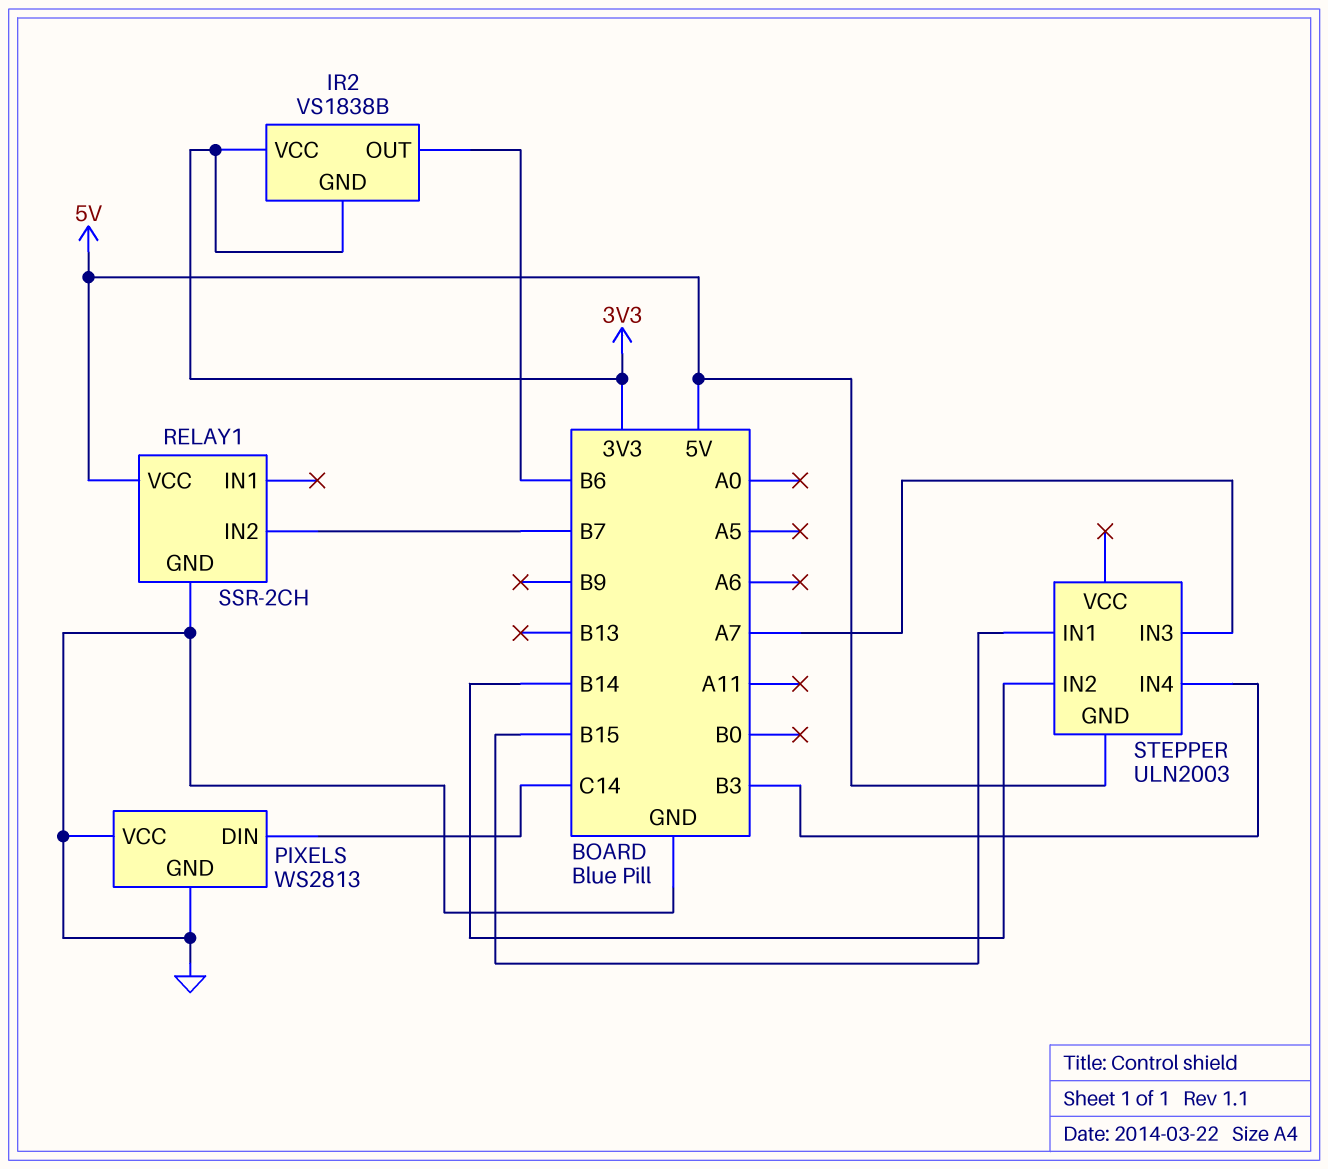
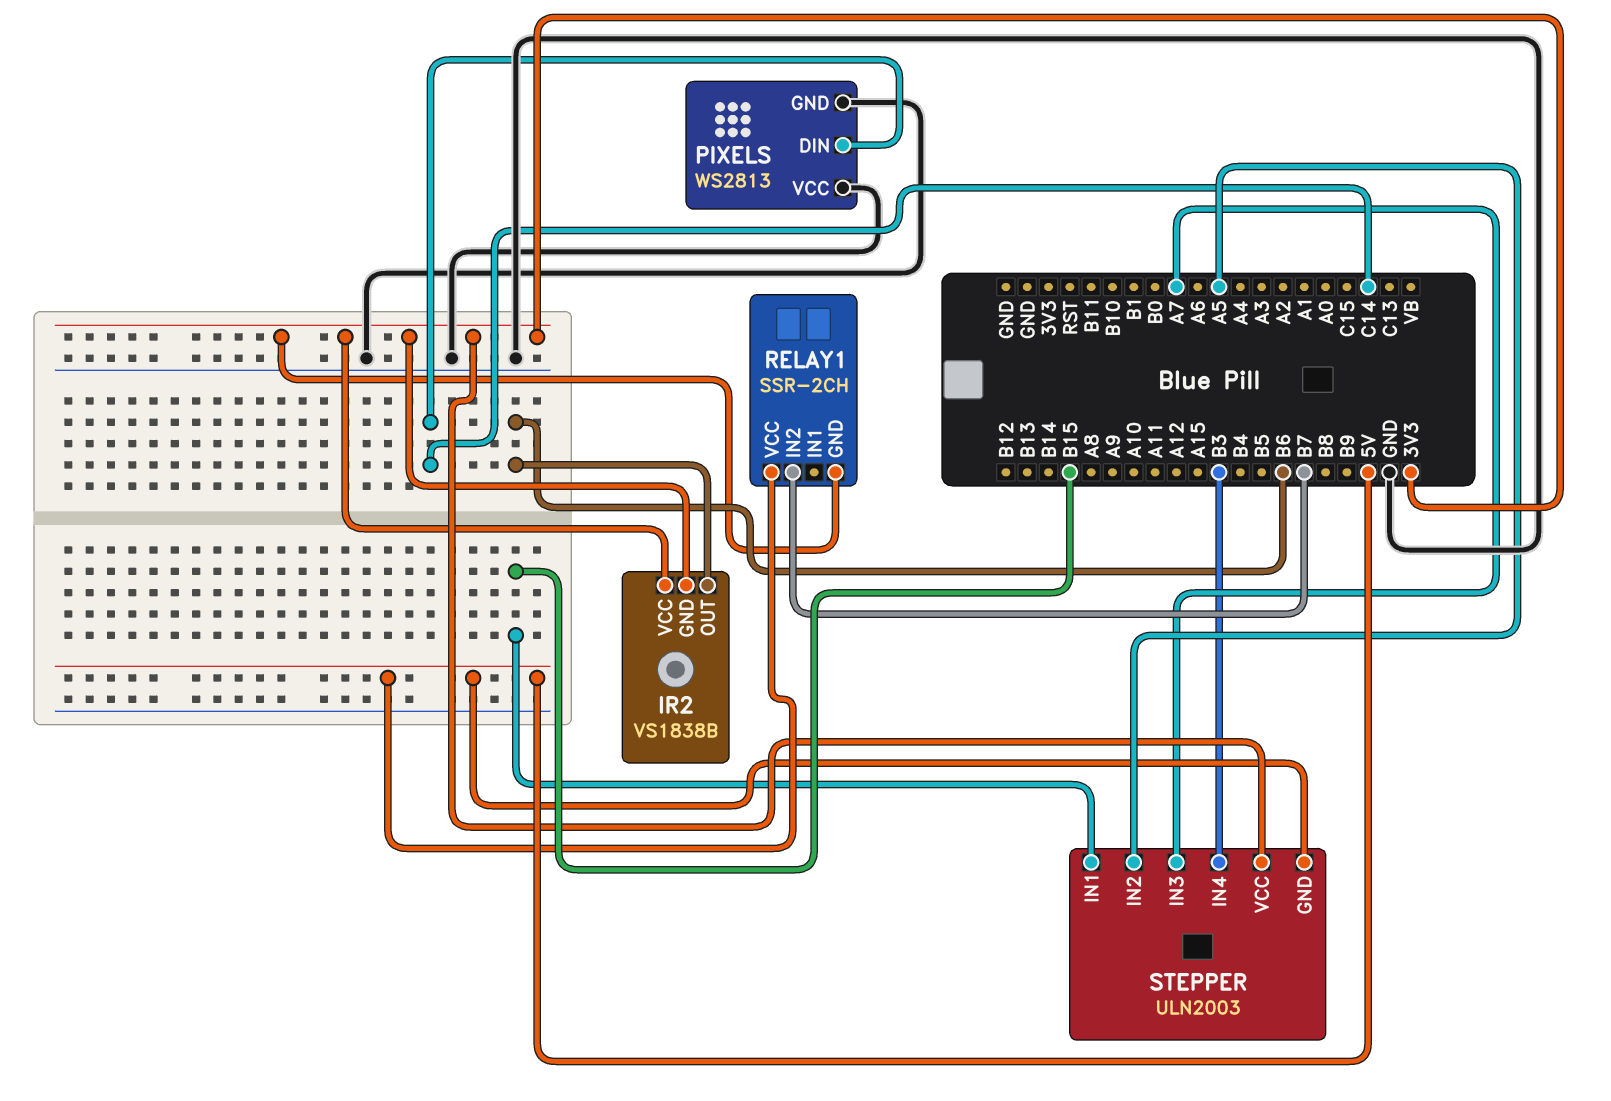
RELAY1 pin GND: GND -> 3V3
STEPPER pin IN2: B14 -> A5
STEPPER pin VCC: none -> 3V3

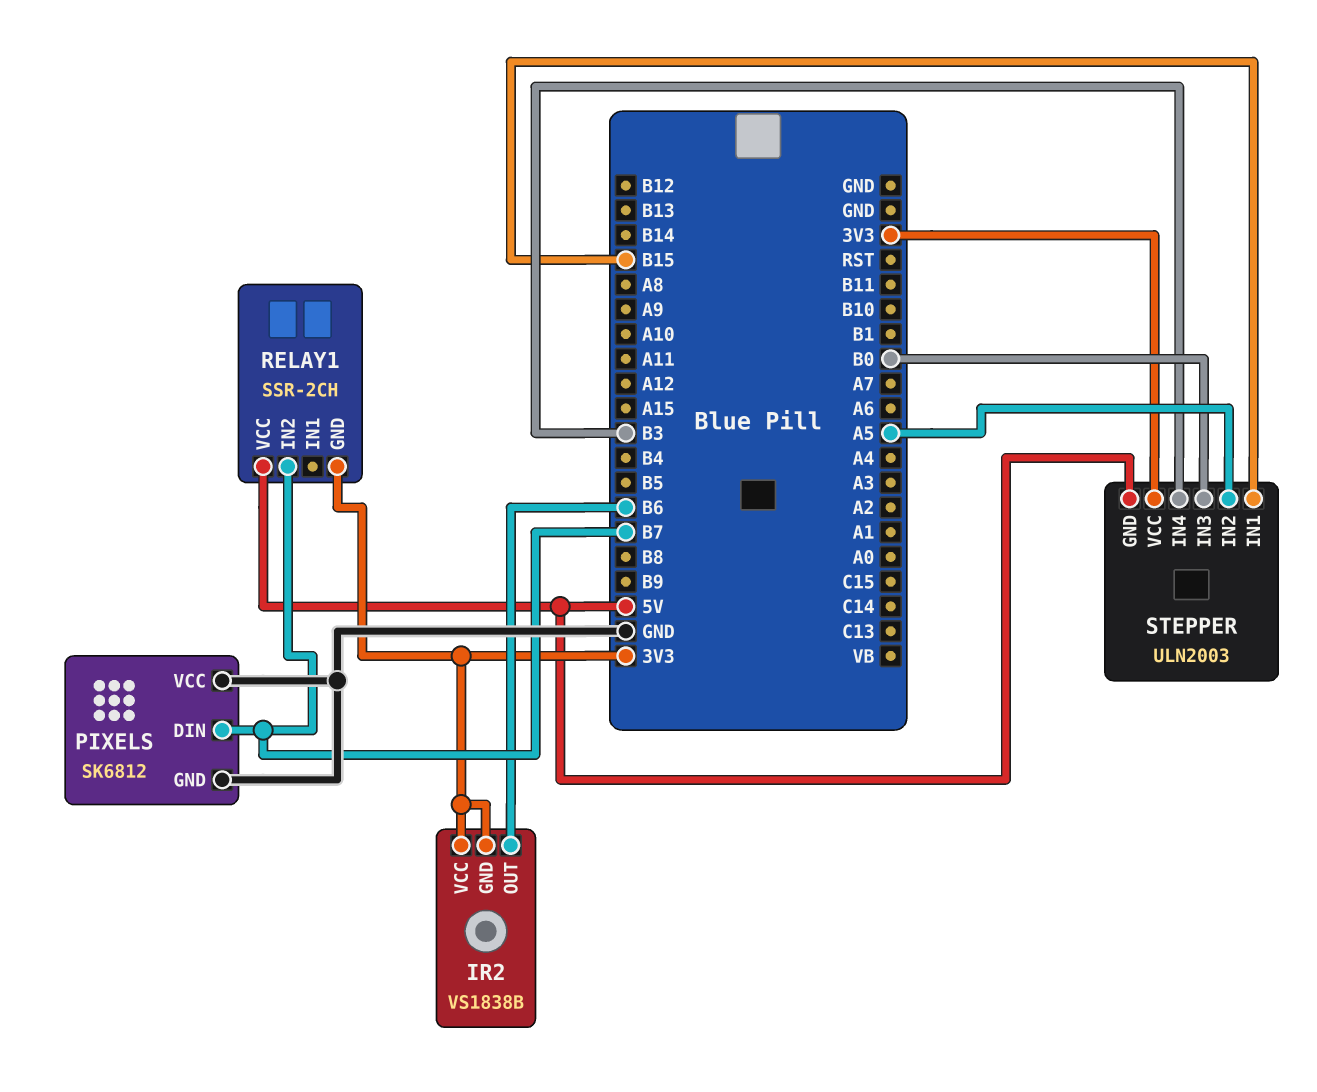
PIXELS: WS2813 -> SK6812
PIXELS pin DIN: C14 -> B7
STEPPER pin IN3: A7 -> B0

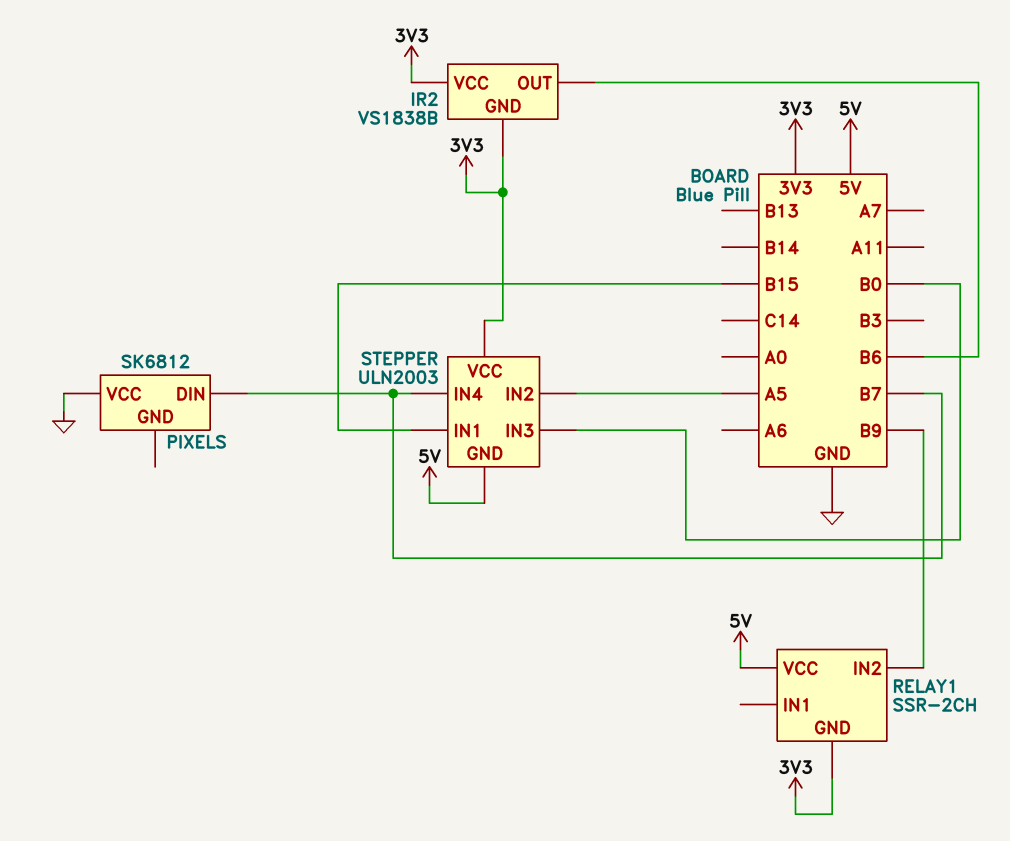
PIXELS pin GND: GND -> none
RELAY1 pin IN2: B7 -> B9
STEPPER pin IN4: B3 -> B7

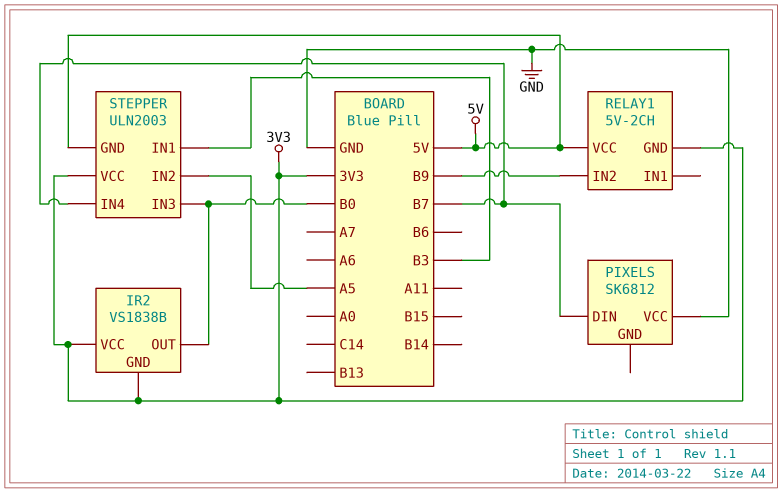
IR2 pin OUT: B6 -> B0
RELAY1: SSR-2CH -> 5V-2CH
STEPPER pin IN1: B15 -> B3

